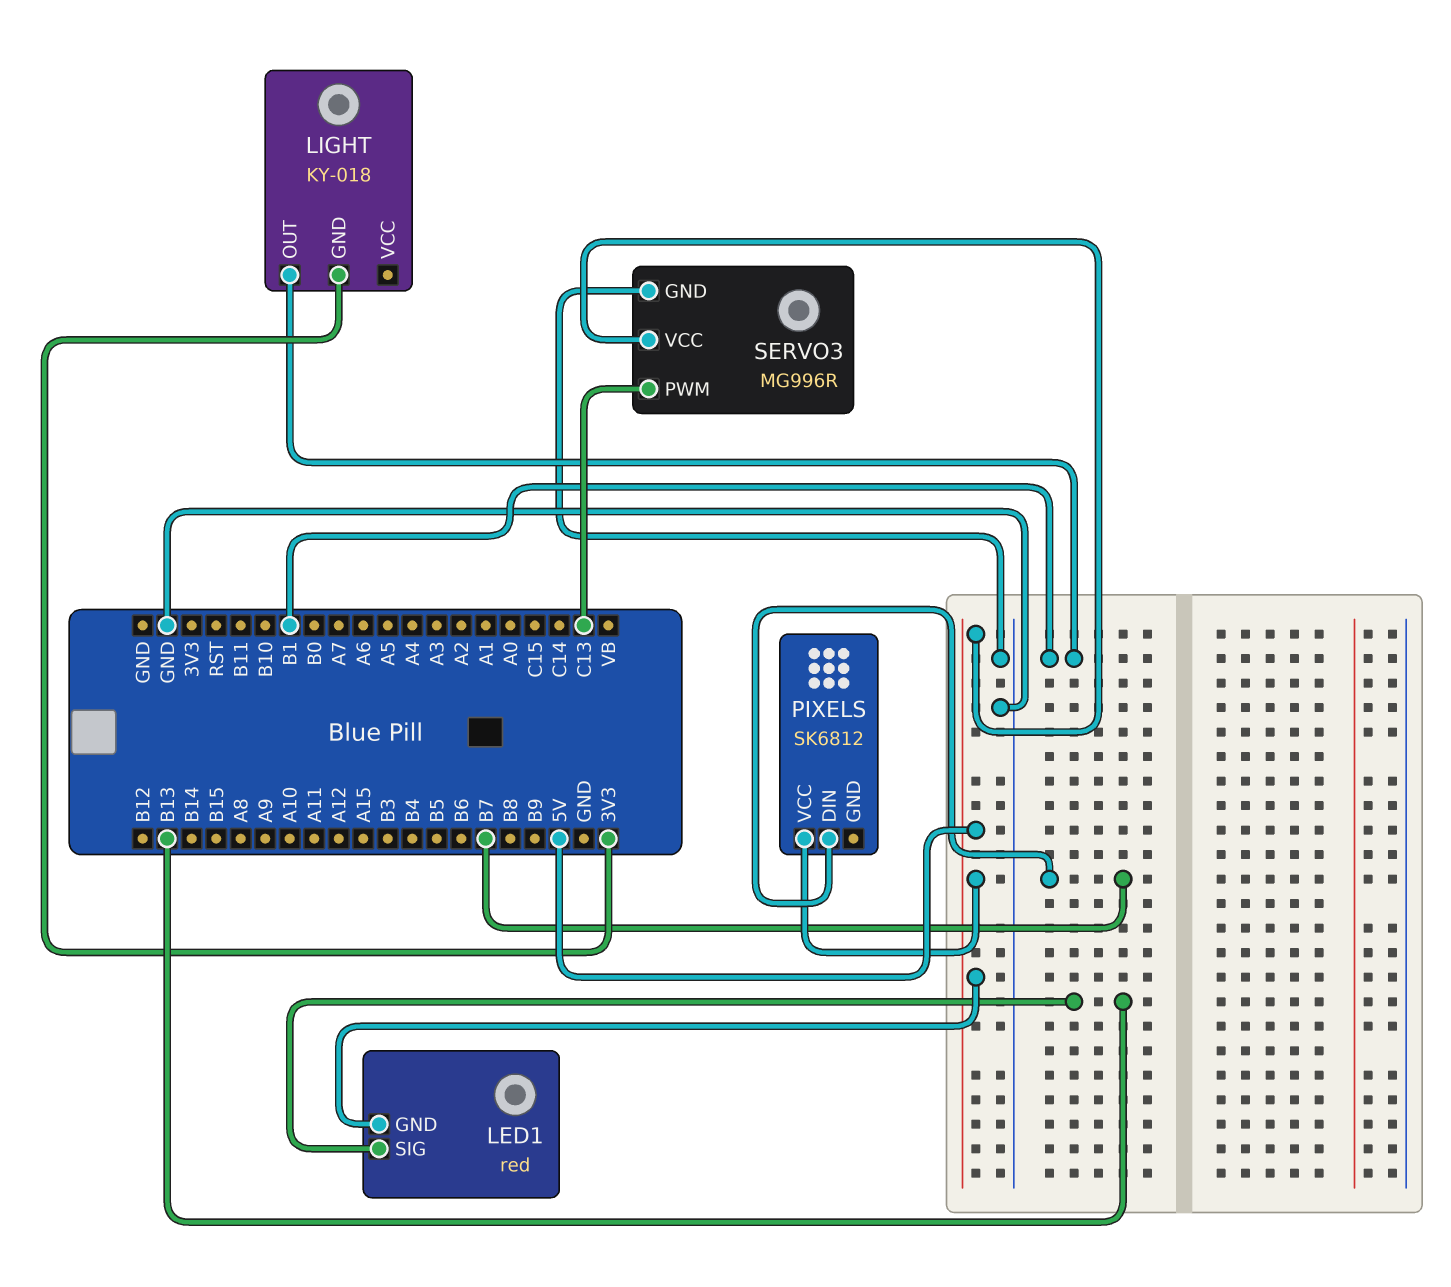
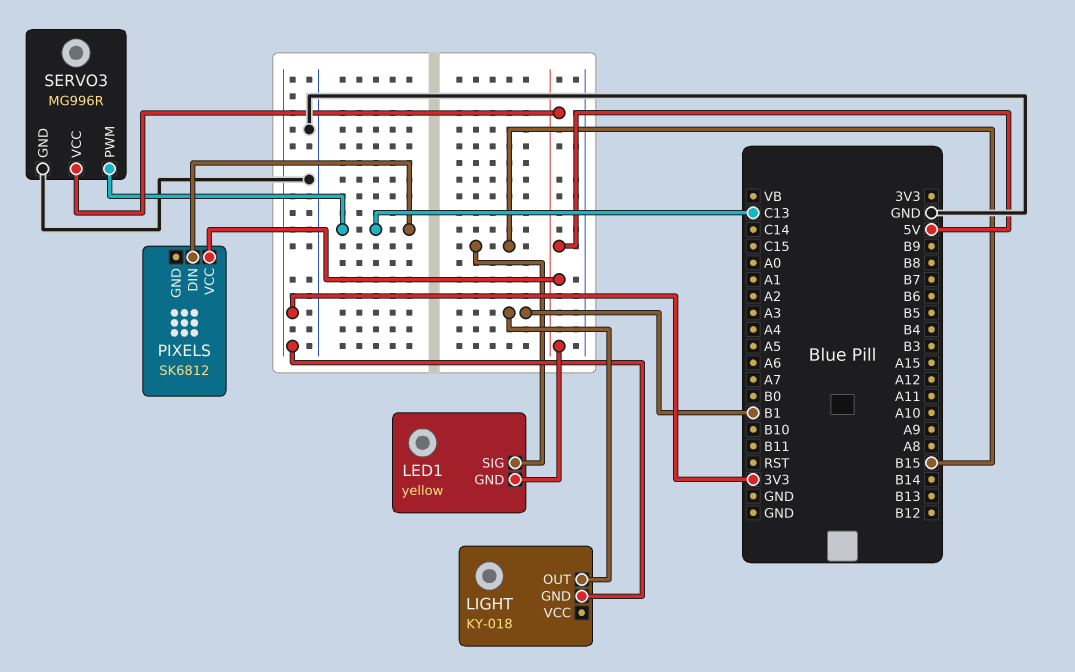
LED1: red -> yellow
LED1 pin SIG: B13 -> B15
PIXELS pin DIN: B7 -> C13

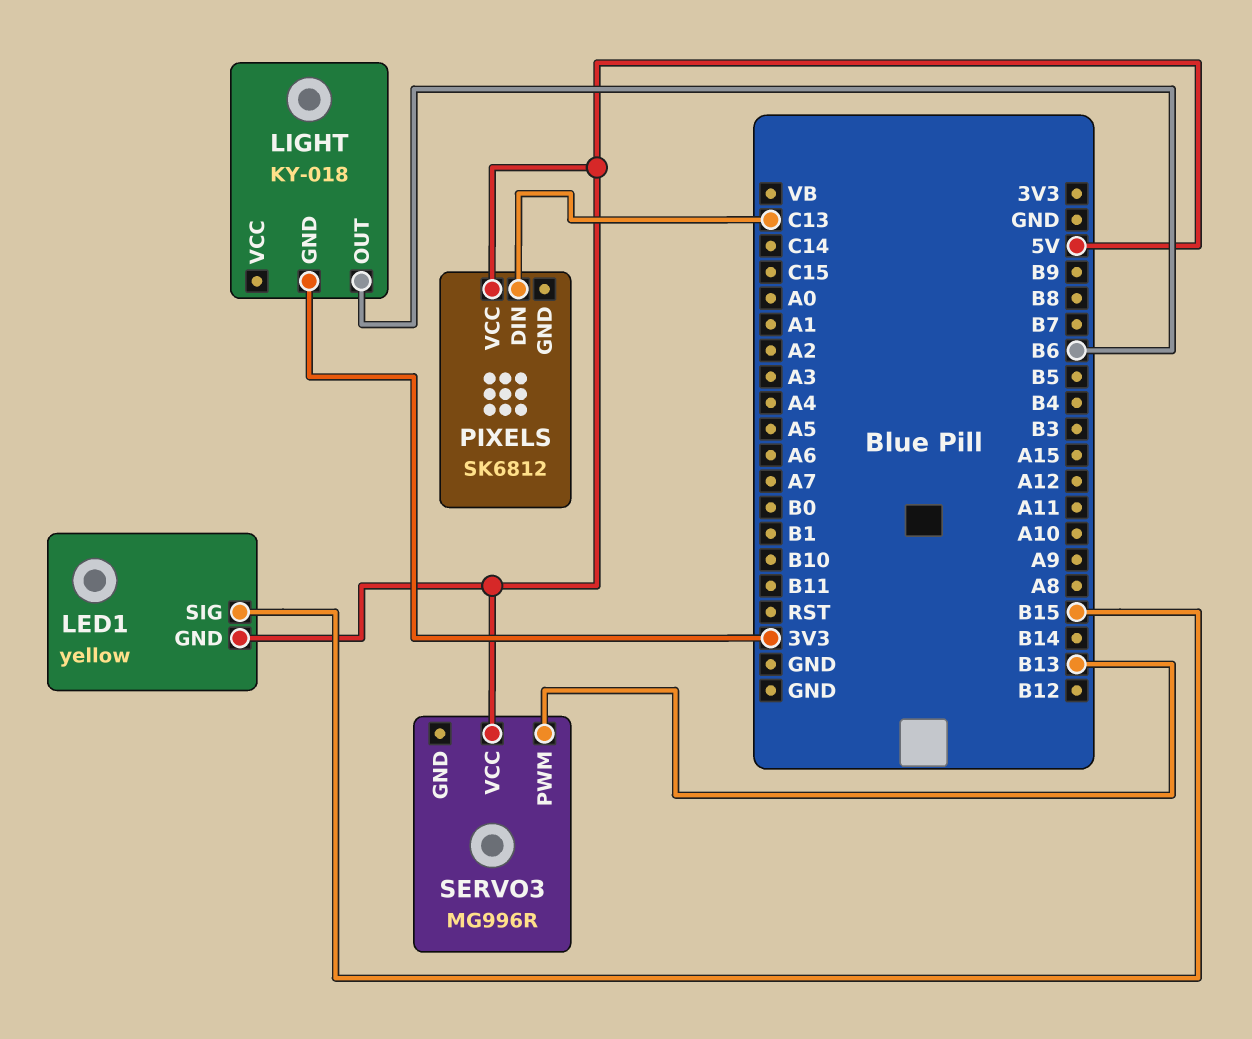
LIGHT pin OUT: B1 -> B6
SERVO3 pin GND: GND -> none
SERVO3 pin PWM: C13 -> B13

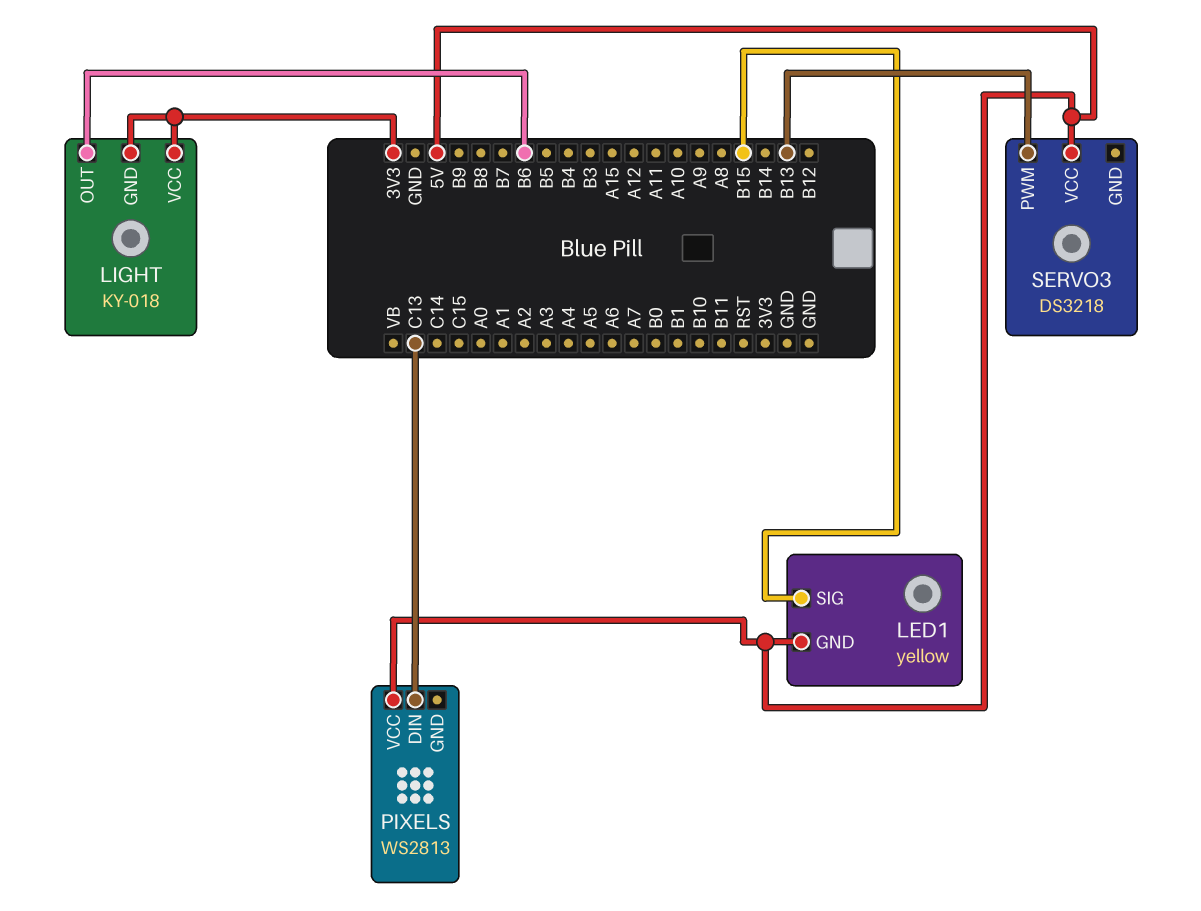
LIGHT pin VCC: none -> 3V3
PIXELS: SK6812 -> WS2813
SERVO3: MG996R -> DS3218

